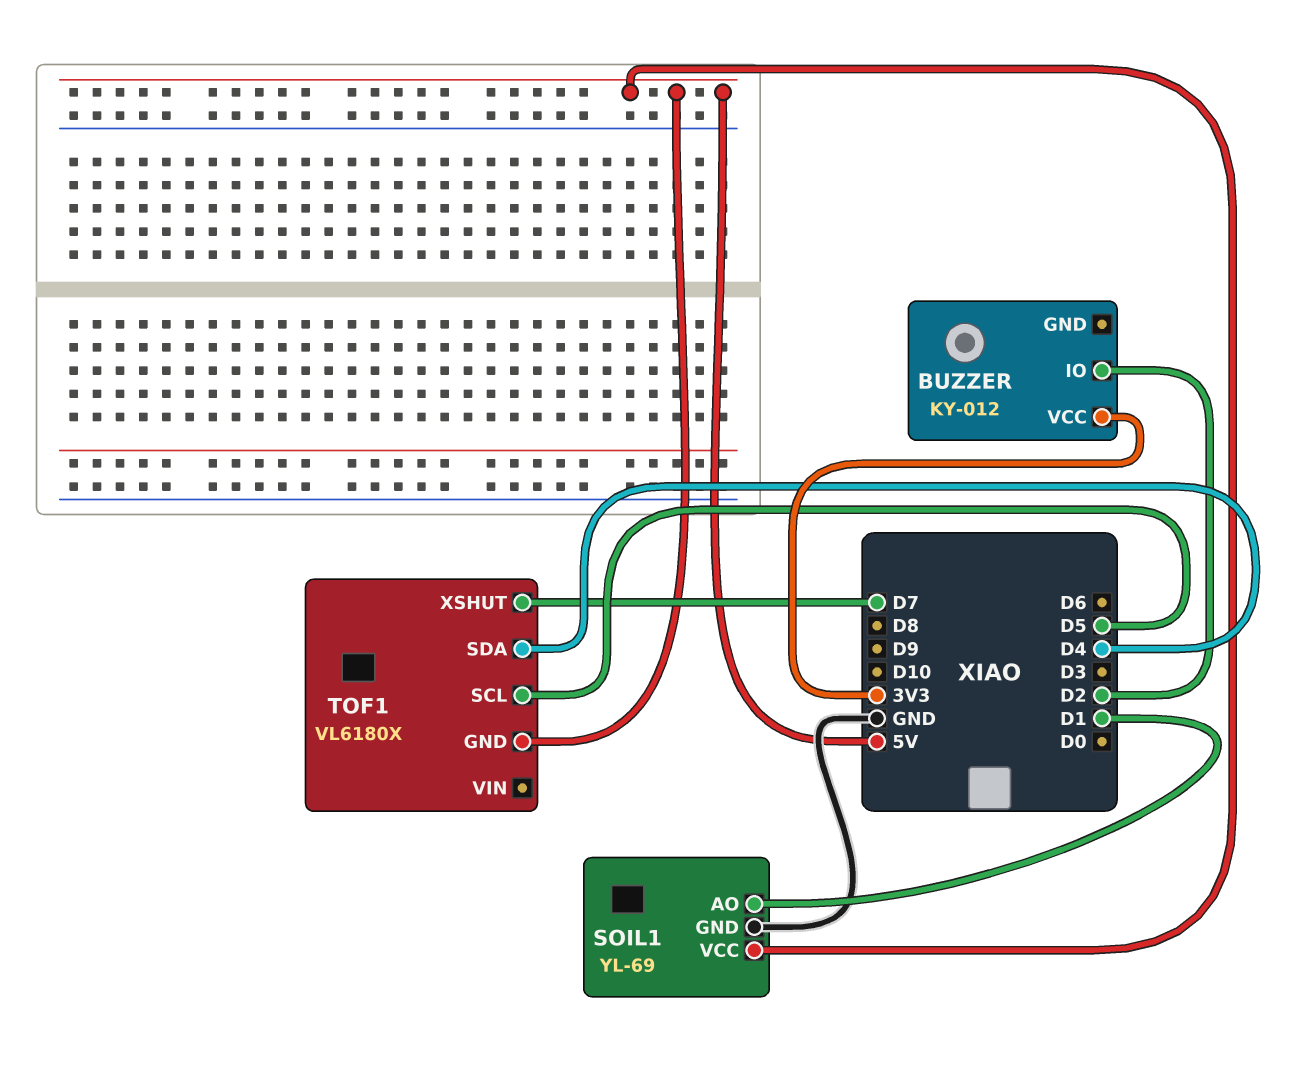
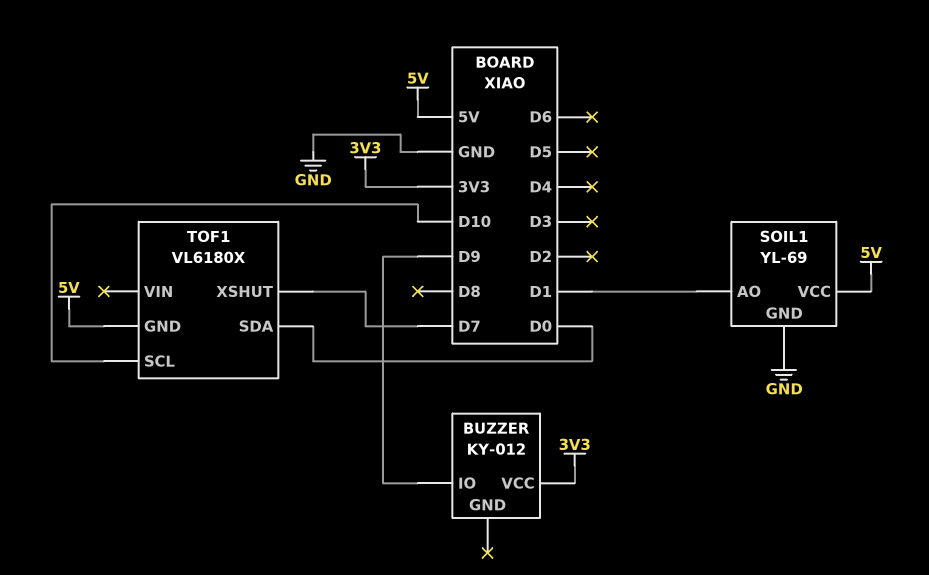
BUZZER pin IO: D2 -> D9
TOF1 pin SCL: D5 -> D10
TOF1 pin SDA: D4 -> D0

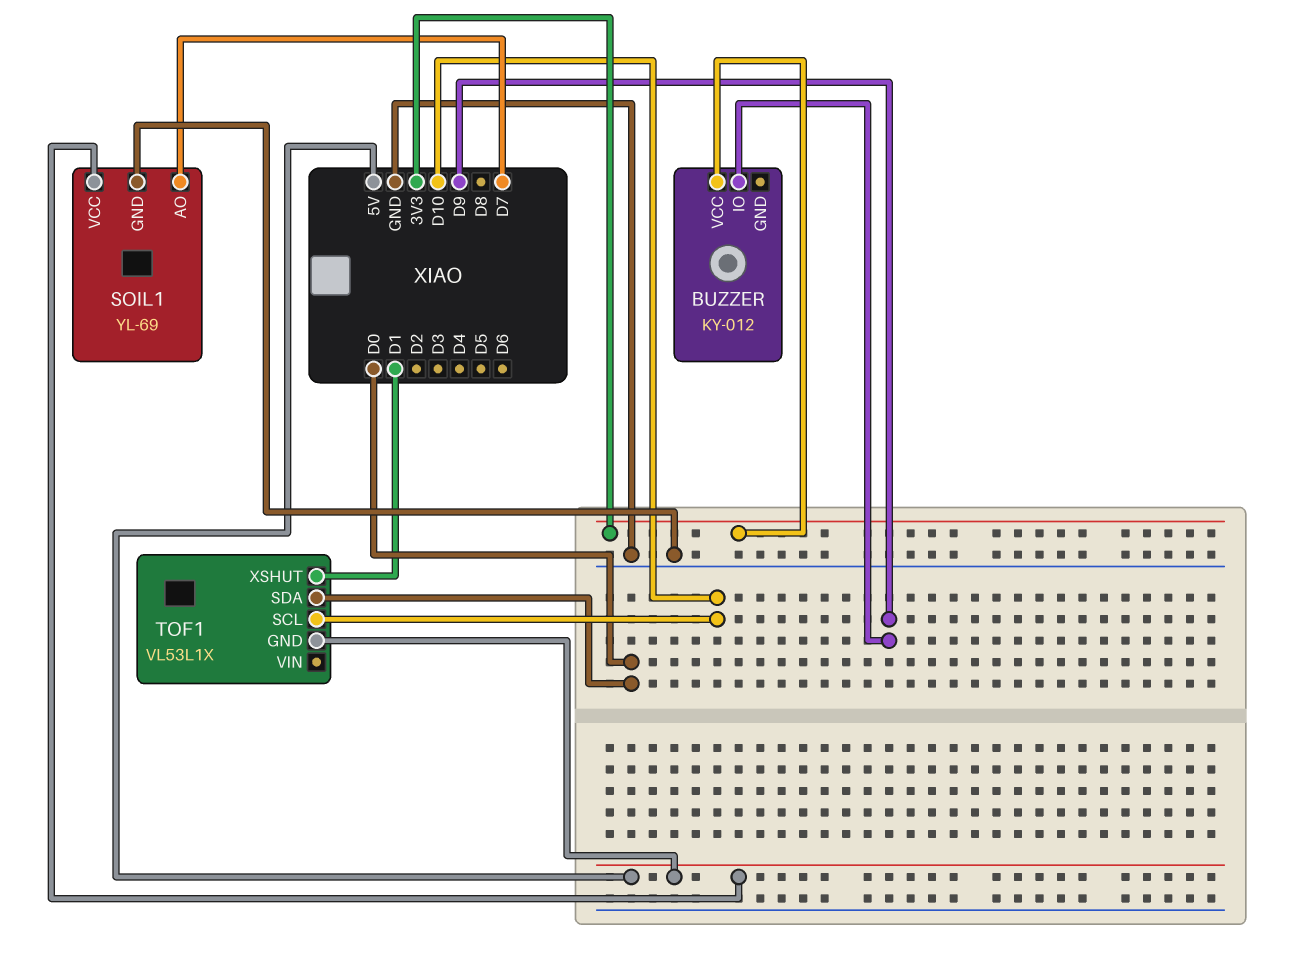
SOIL1 pin AO: D1 -> D7
TOF1: VL6180X -> VL53L1X
TOF1 pin XSHUT: D7 -> D1

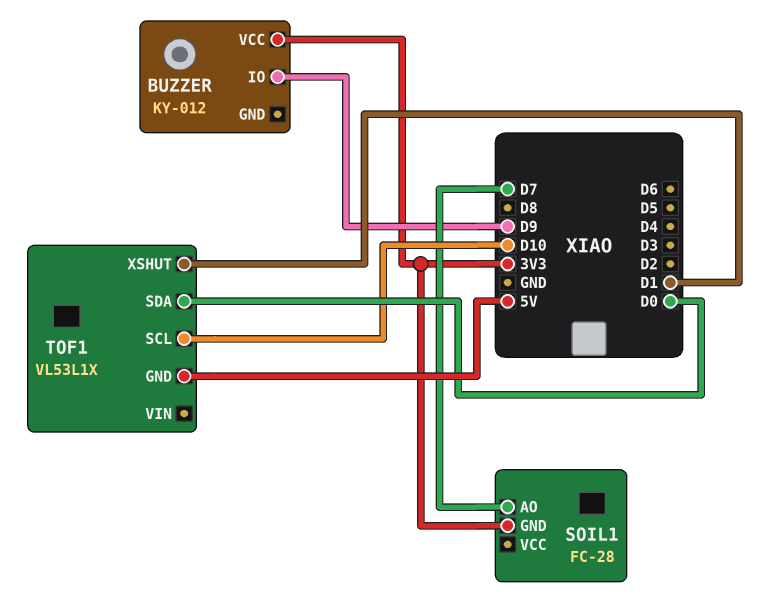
SOIL1: YL-69 -> FC-28
SOIL1 pin GND: GND -> 3V3
SOIL1 pin VCC: 5V -> none

